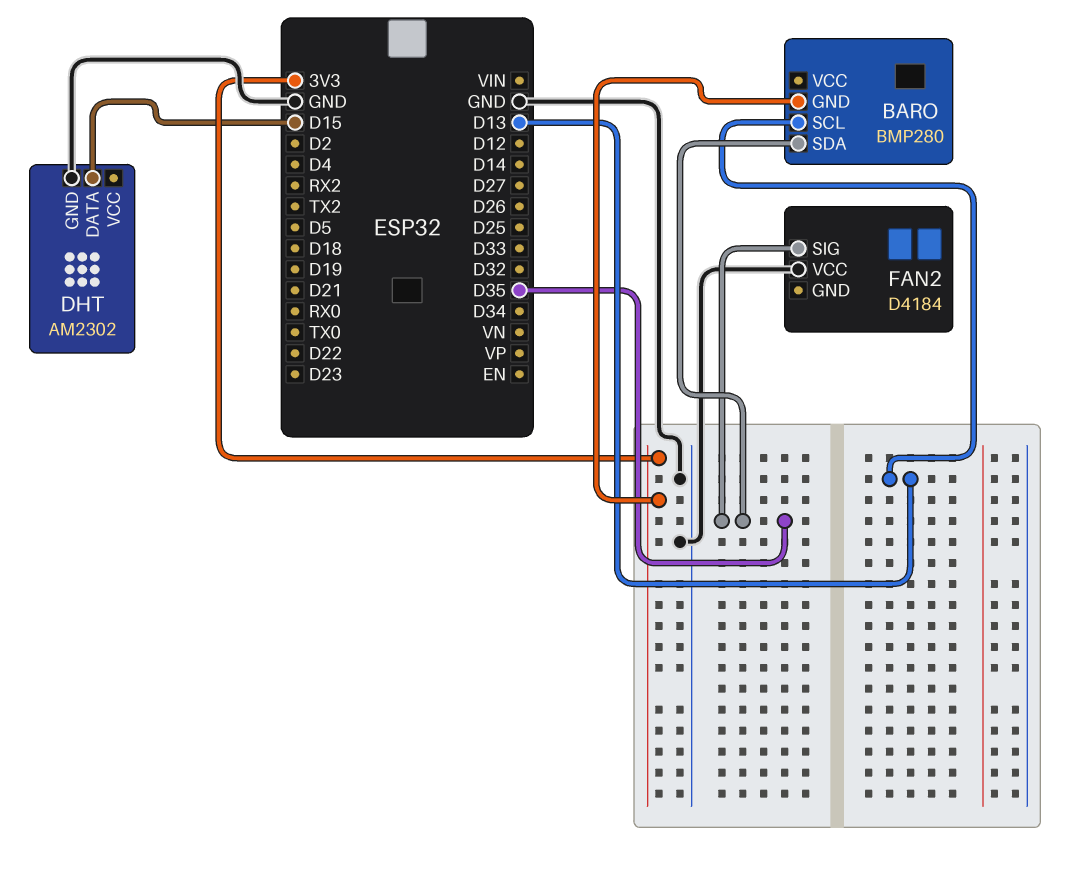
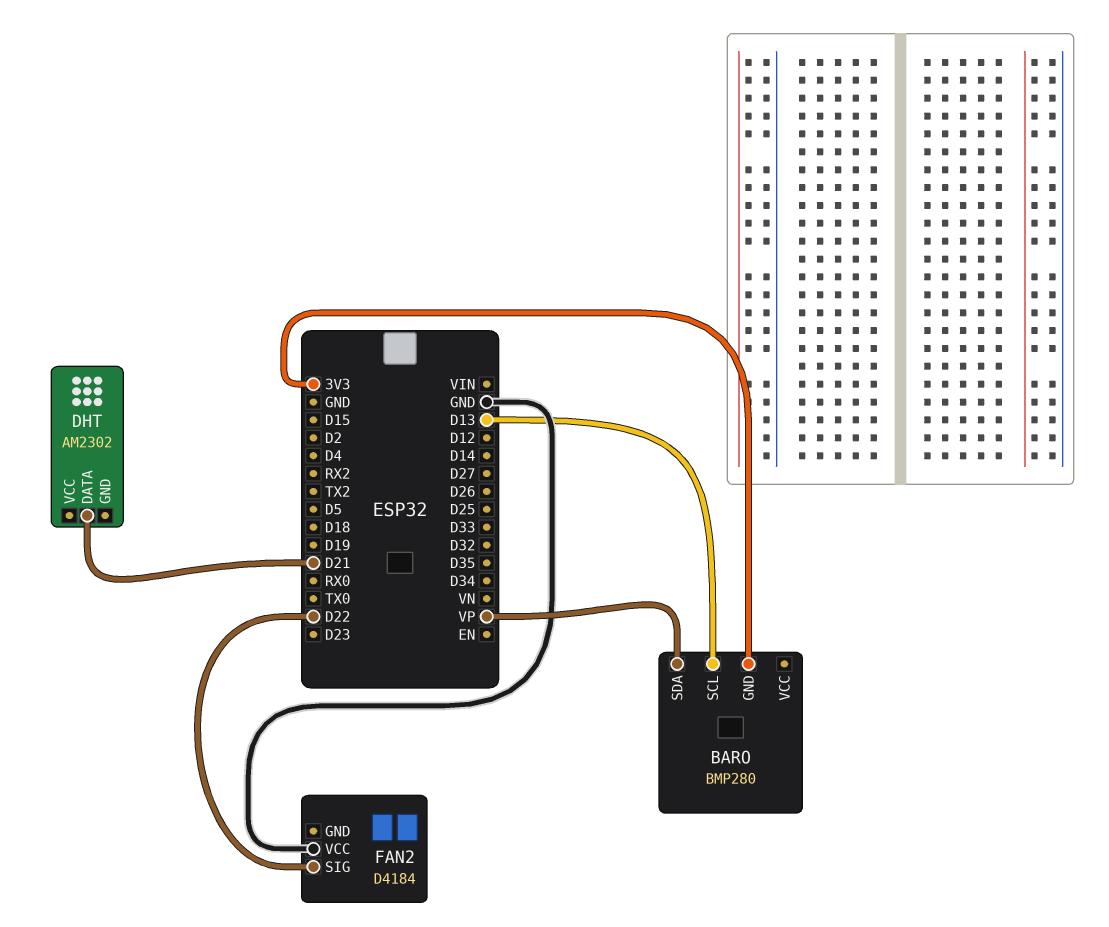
BARO pin SDA: D35 -> VP
DHT pin DATA: D15 -> D21
DHT pin GND: GND -> none
FAN2 pin SIG: D35 -> D22

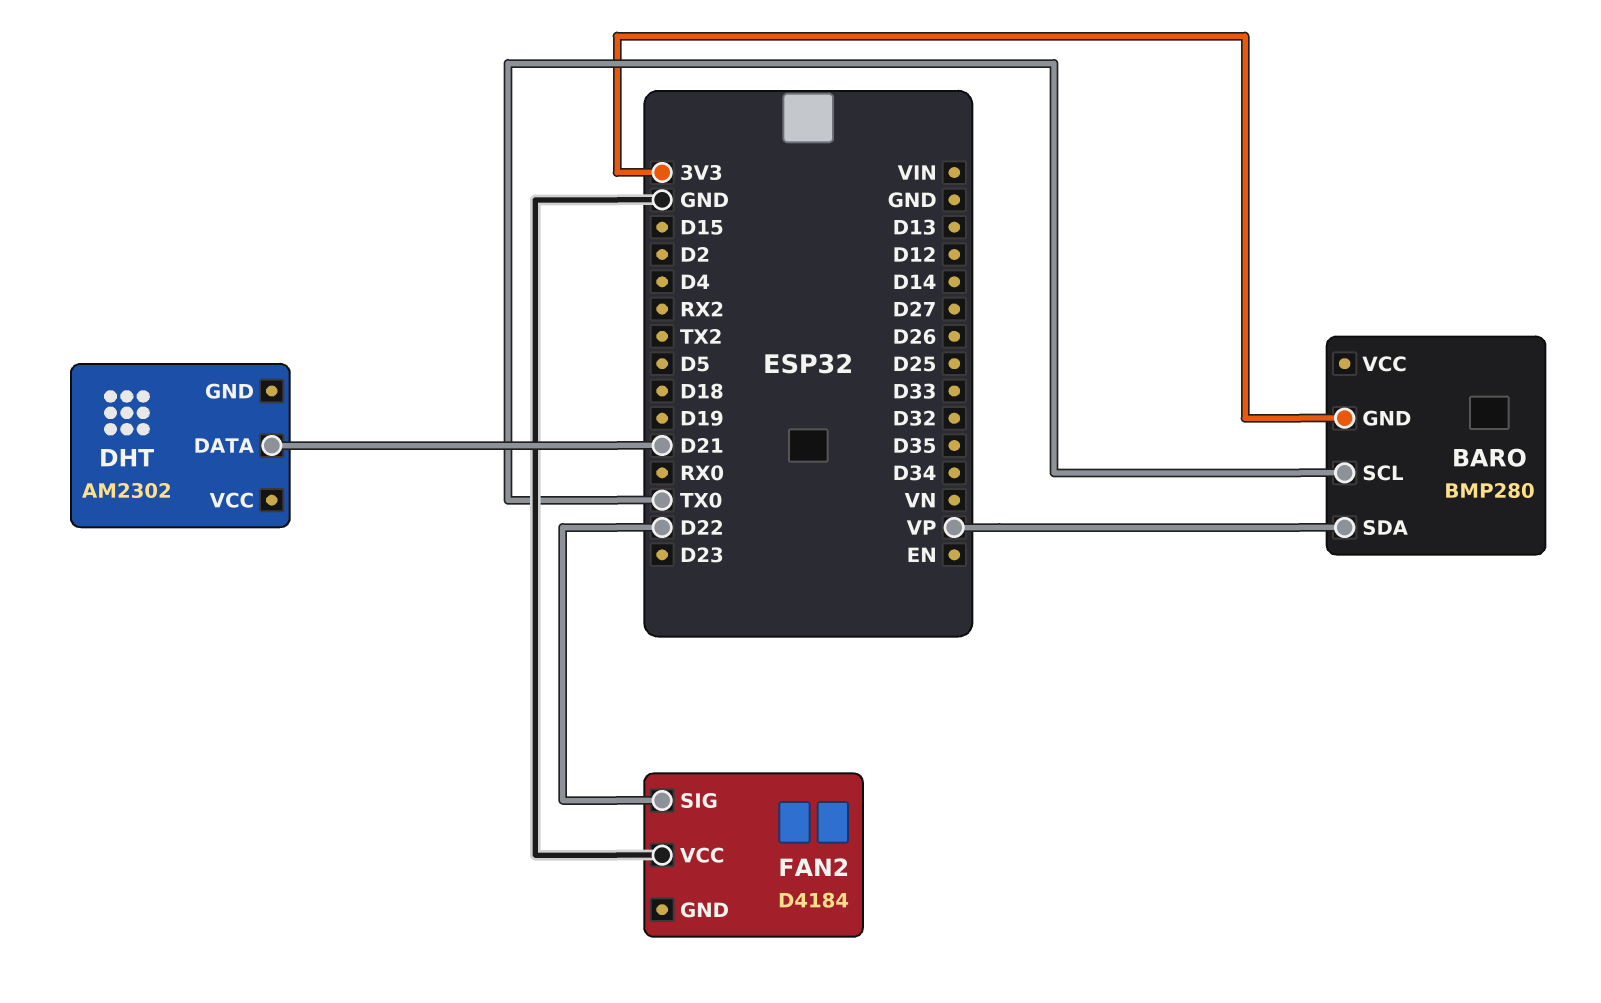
BARO pin SCL: D13 -> TX0

